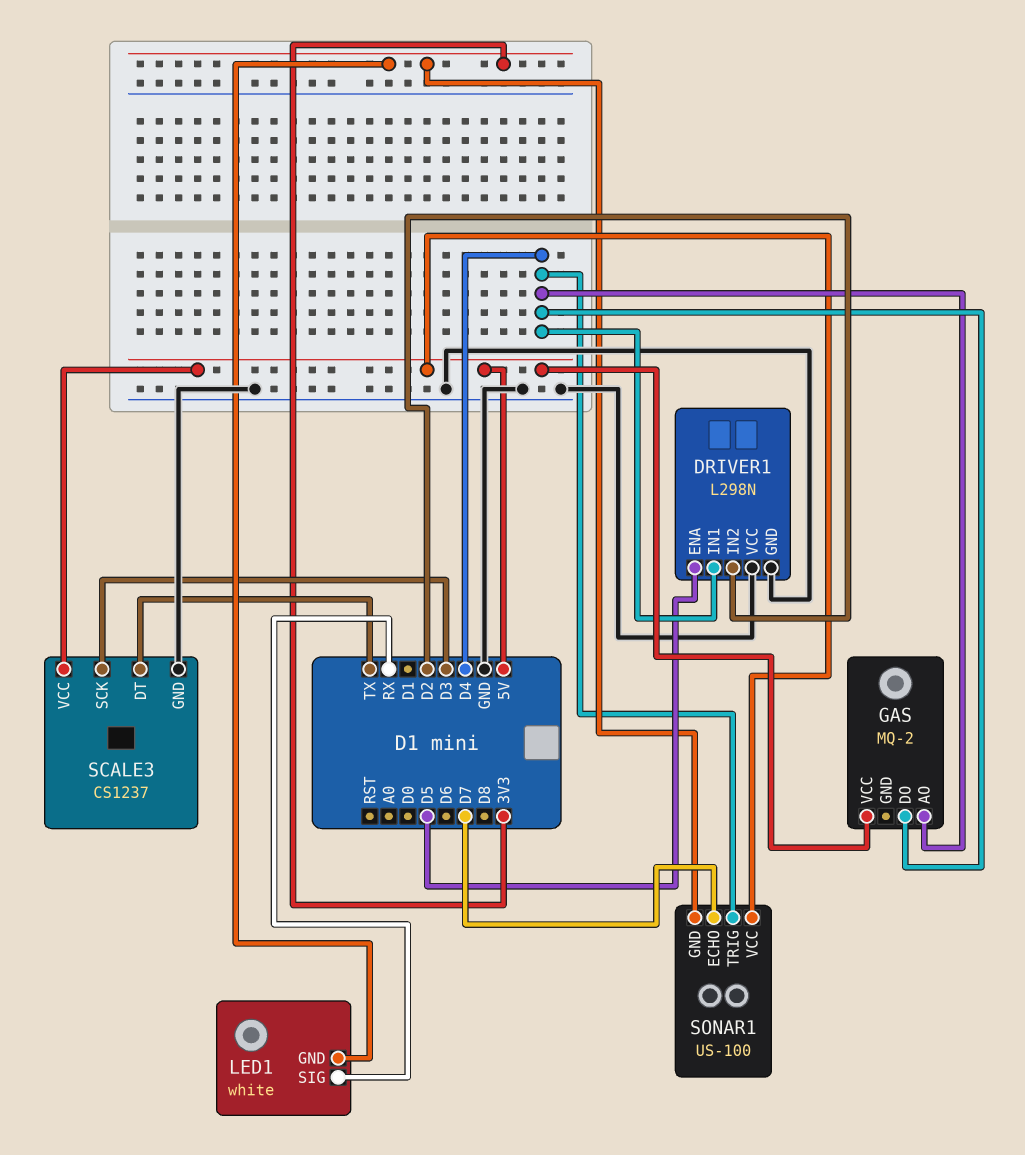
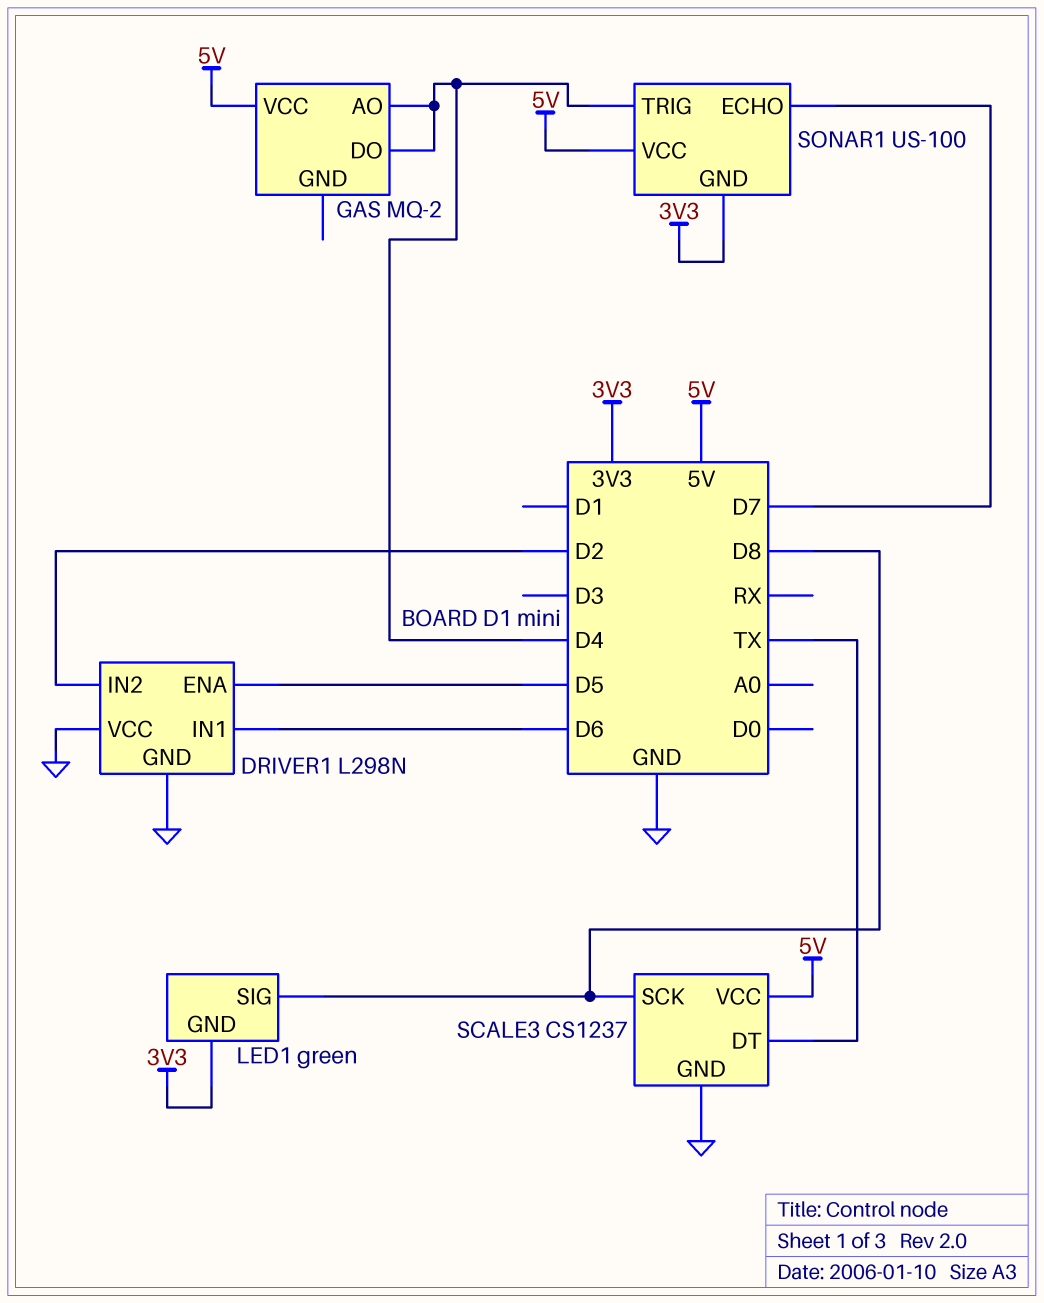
DRIVER1 pin IN1: D4 -> D6
LED1: white -> green
LED1 pin SIG: RX -> D8
SCALE3 pin SCK: D3 -> D8

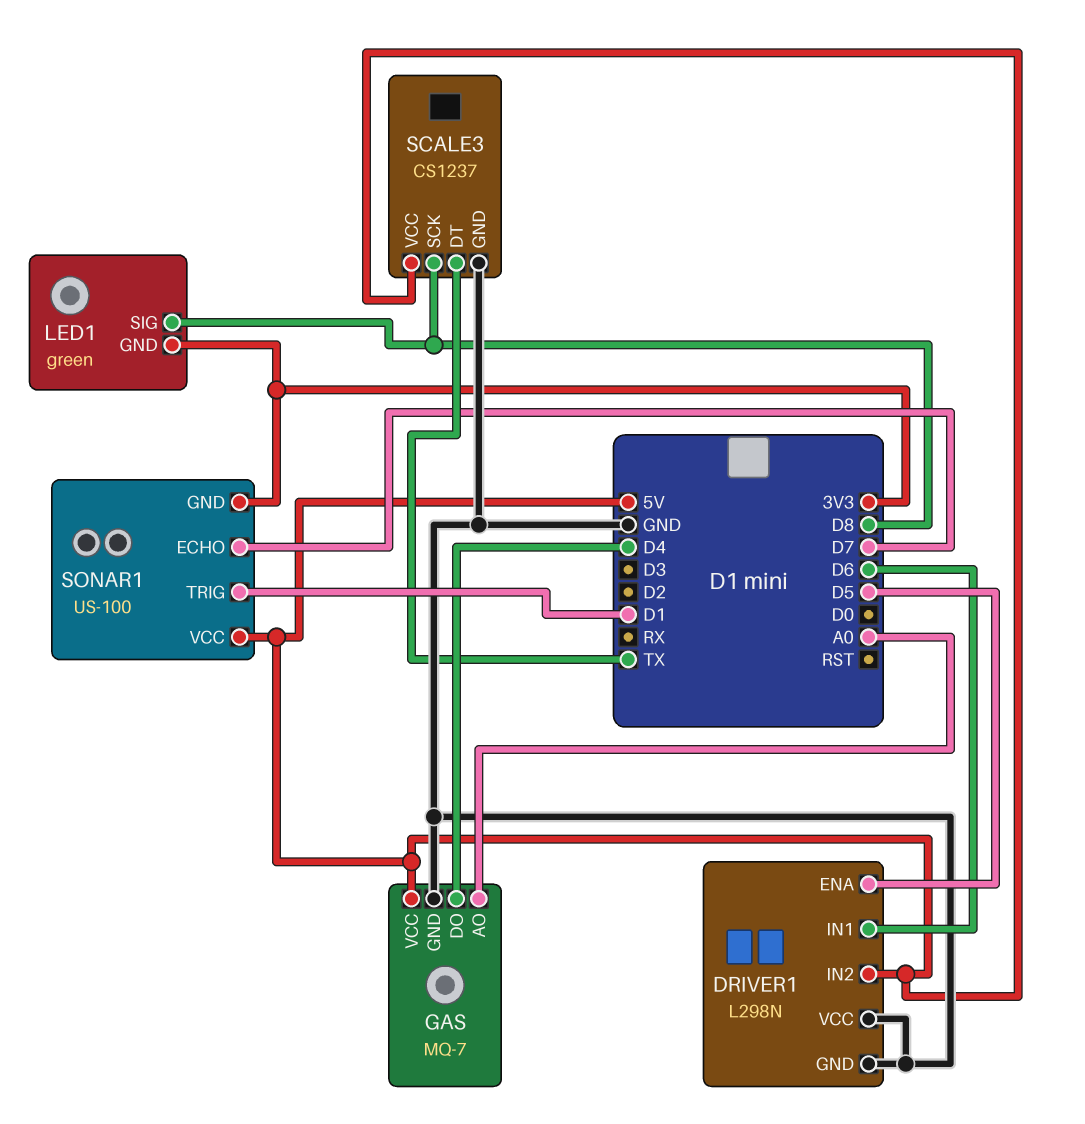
DRIVER1 pin IN2: D2 -> 5V
GAS: MQ-2 -> MQ-7
GAS pin AO: D4 -> A0
GAS pin GND: none -> GND
SONAR1 pin TRIG: D4 -> D1

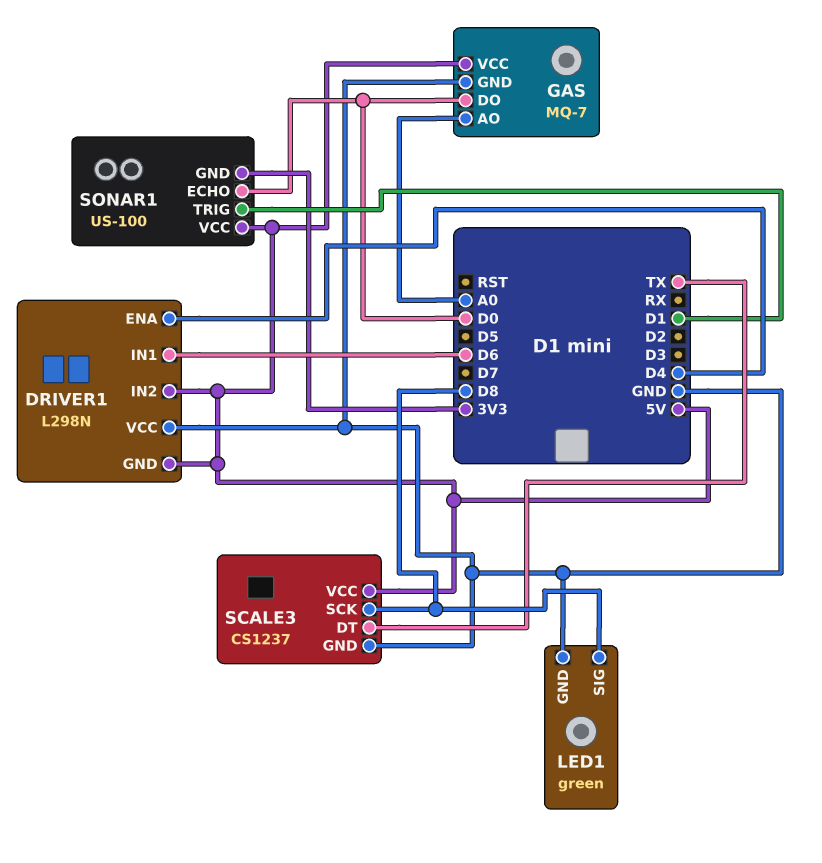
DRIVER1 pin ENA: D5 -> D4
DRIVER1 pin GND: GND -> 5V
GAS pin DO: D4 -> D0
LED1 pin GND: 3V3 -> GND
SONAR1 pin ECHO: D7 -> D0

